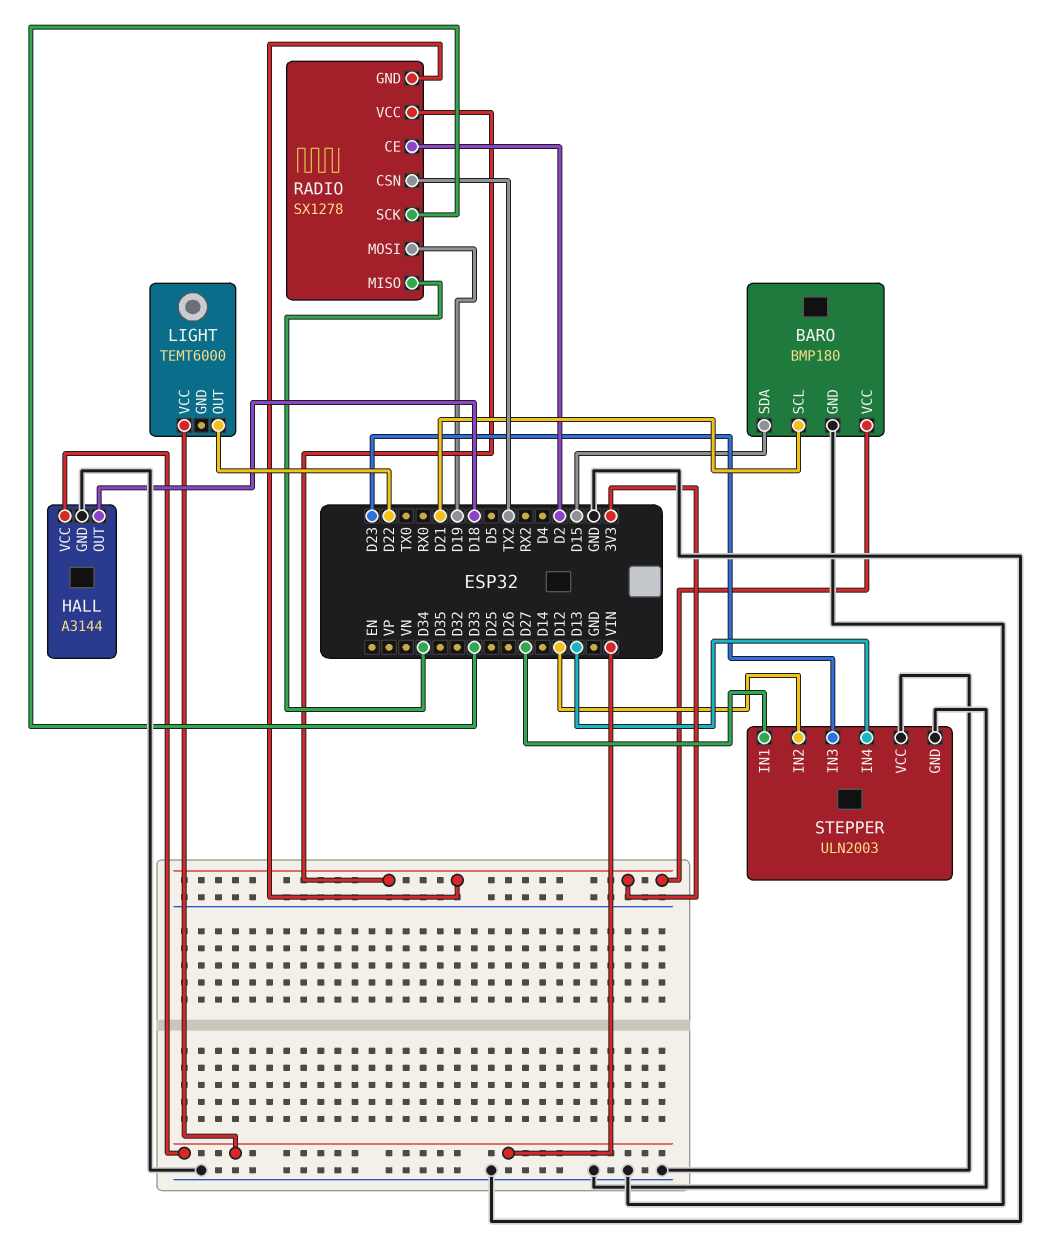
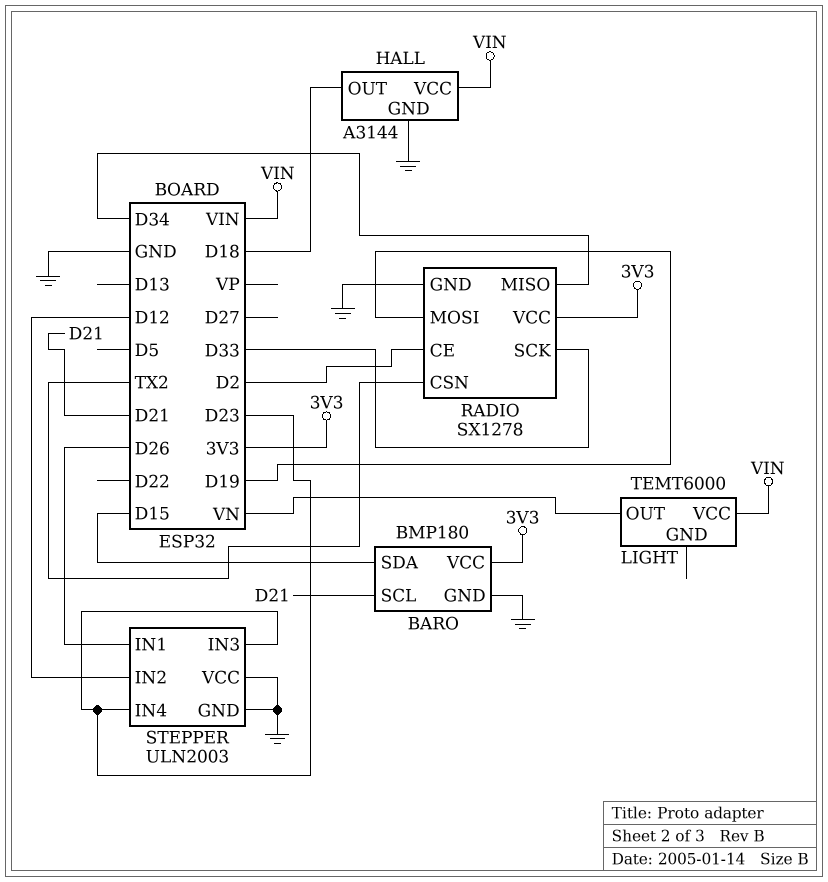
LIGHT pin OUT: D22 -> VN
RADIO pin GND: 3V3 -> GND
STEPPER pin IN1: D27 -> D26
STEPPER pin IN4: D13 -> D23

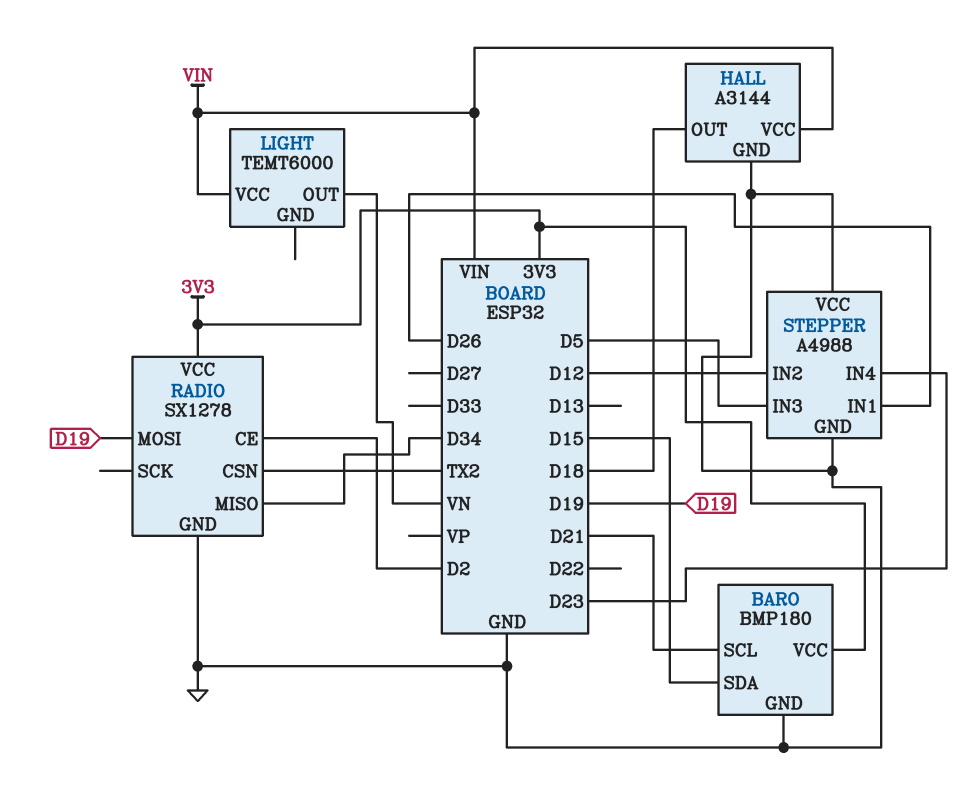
RADIO pin SCK: D33 -> none
STEPPER: ULN2003 -> A4988
STEPPER pin IN3: D23 -> D5

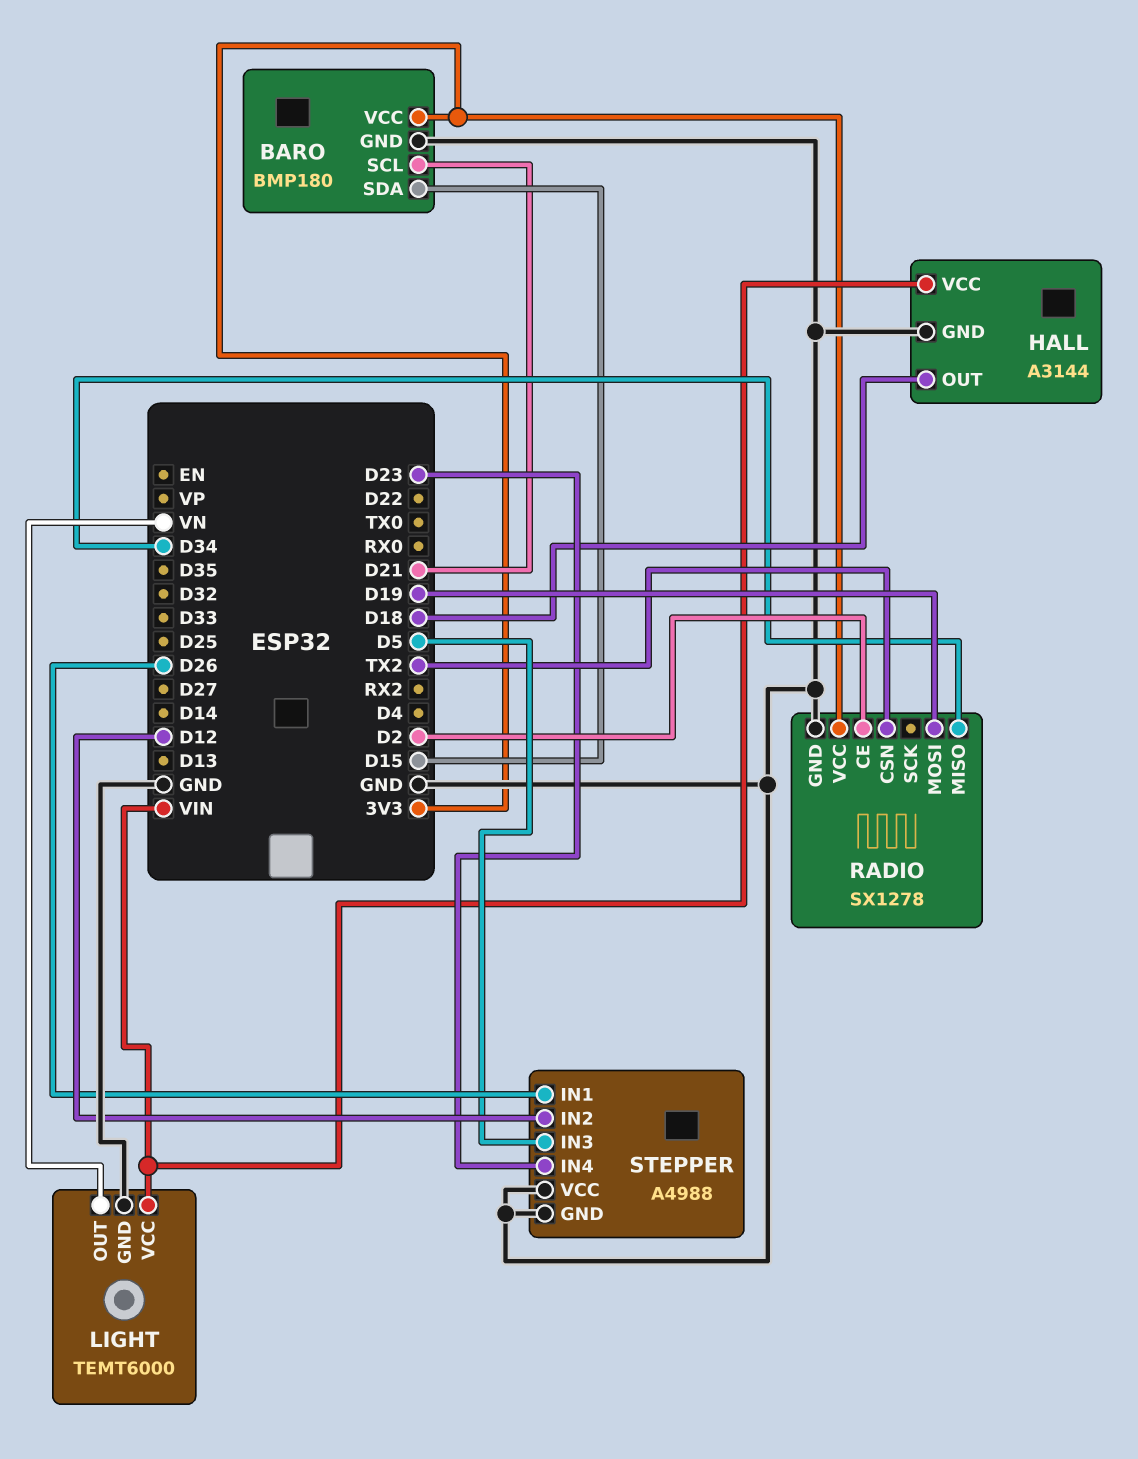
LIGHT pin GND: none -> GND

